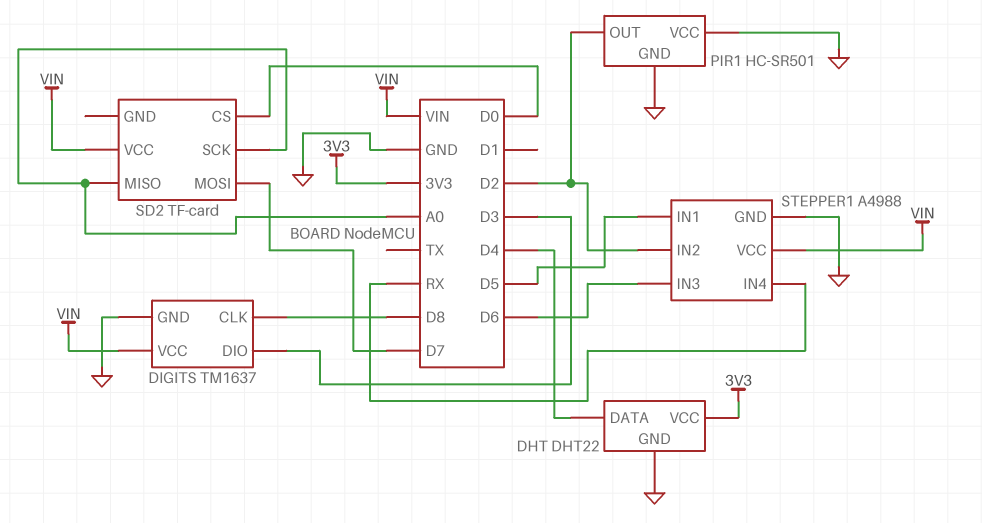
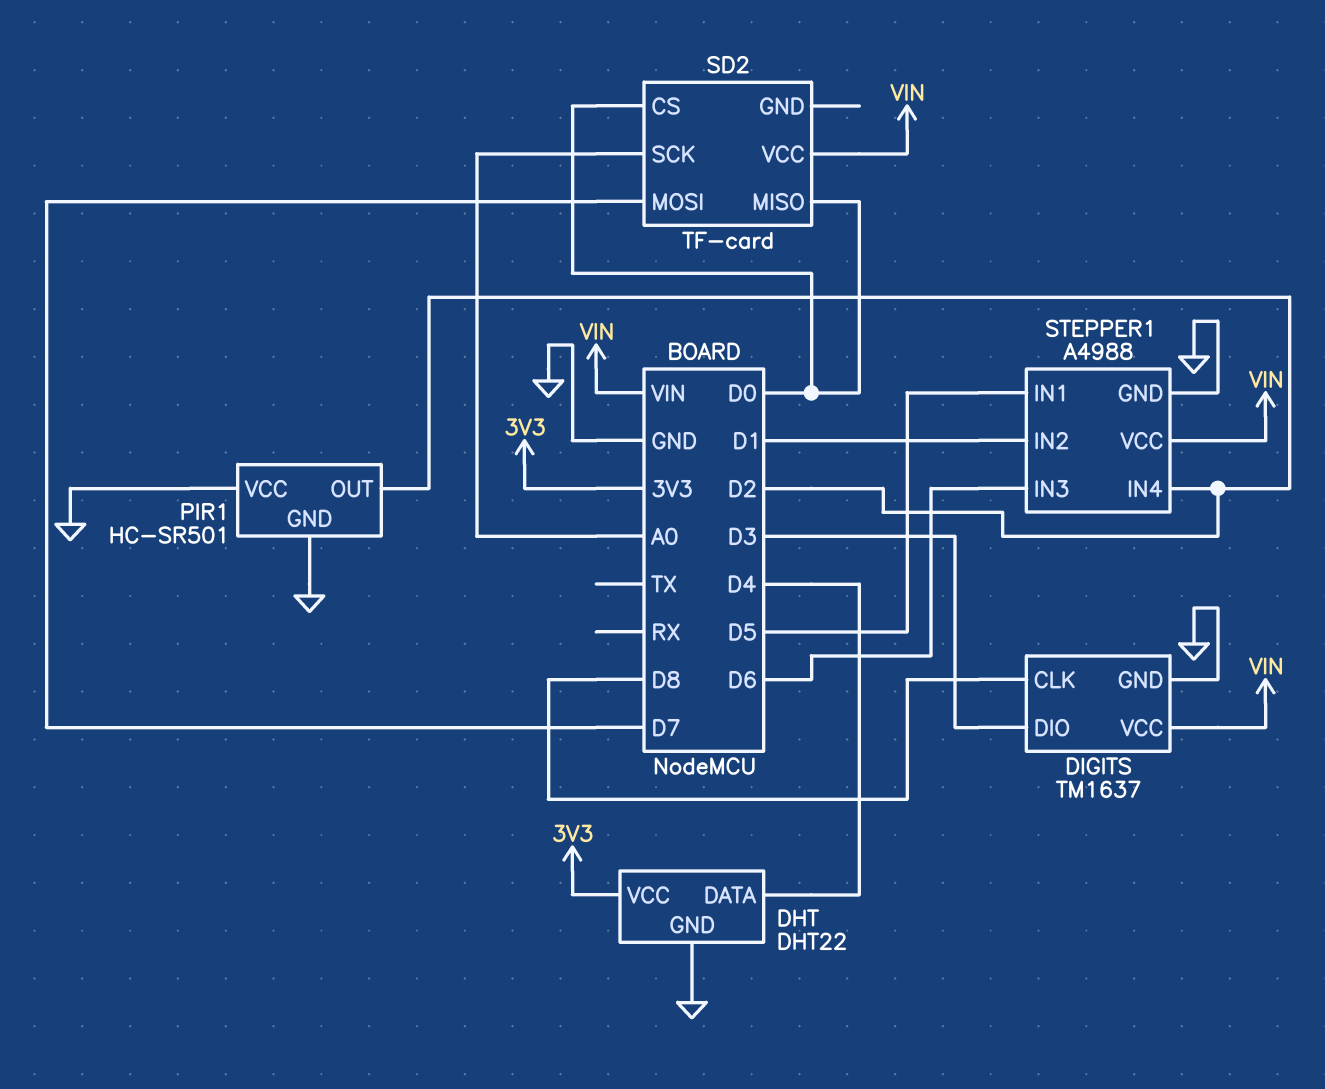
SD2 pin MISO: A0 -> D0
STEPPER1 pin IN2: D2 -> D1
STEPPER1 pin IN4: RX -> D2

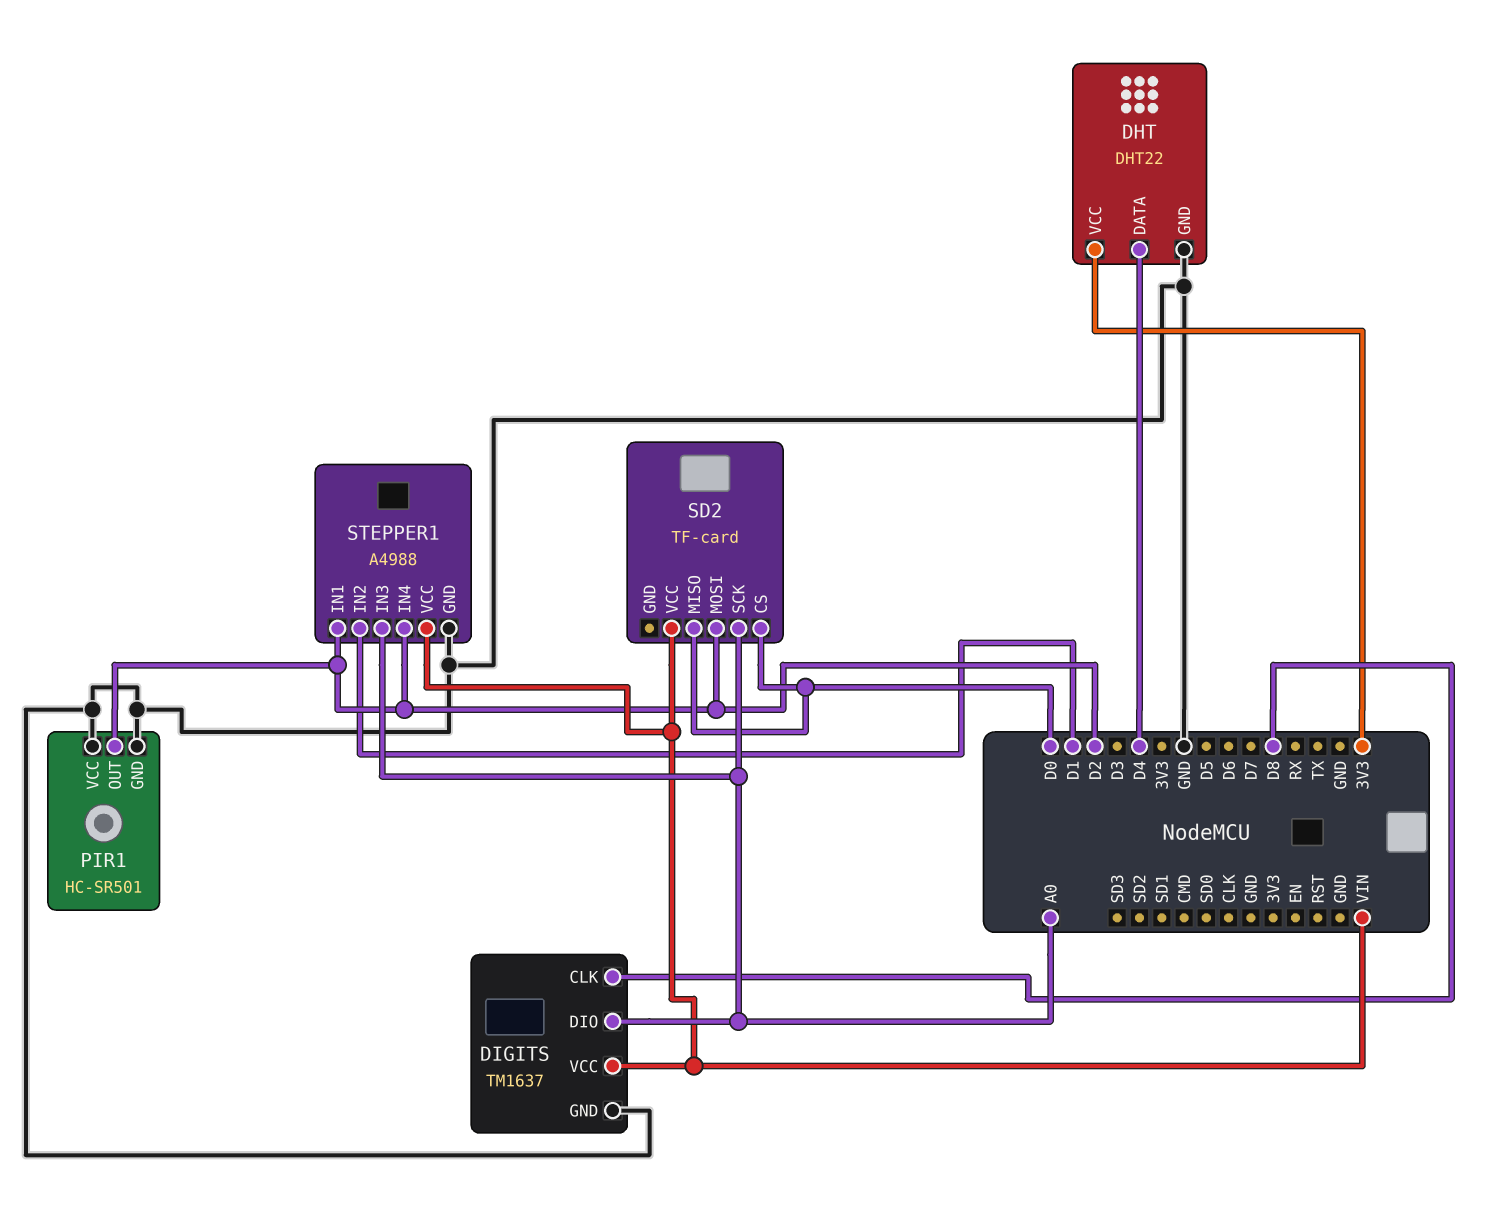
DIGITS pin DIO: D3 -> A0
SD2 pin MOSI: D7 -> D2
STEPPER1 pin IN1: D5 -> D2
STEPPER1 pin IN3: D6 -> A0

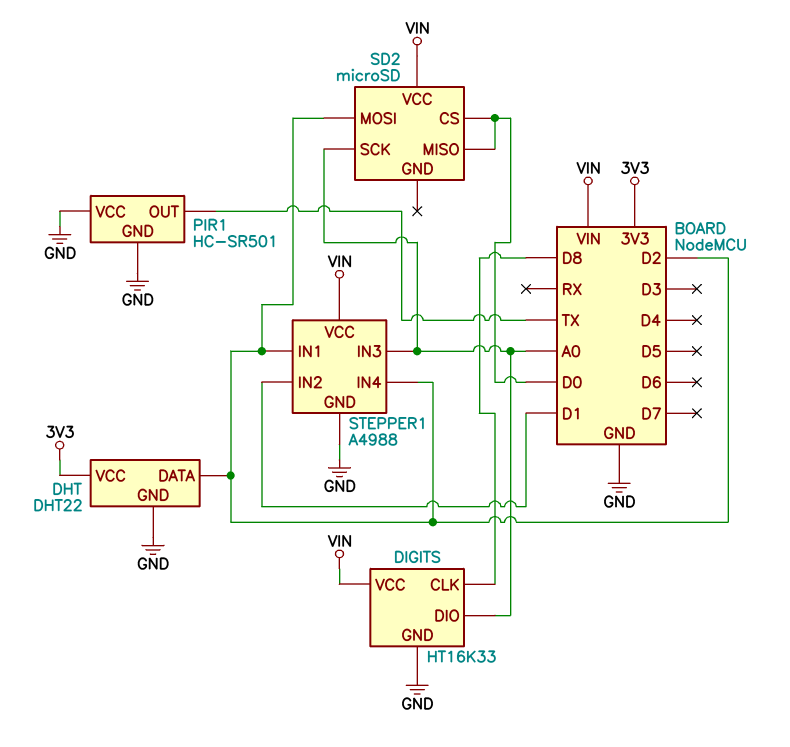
DHT pin DATA: D4 -> D2
DIGITS: TM1637 -> HT16K33
PIR1 pin OUT: D2 -> TX
SD2: TF-card -> microSD

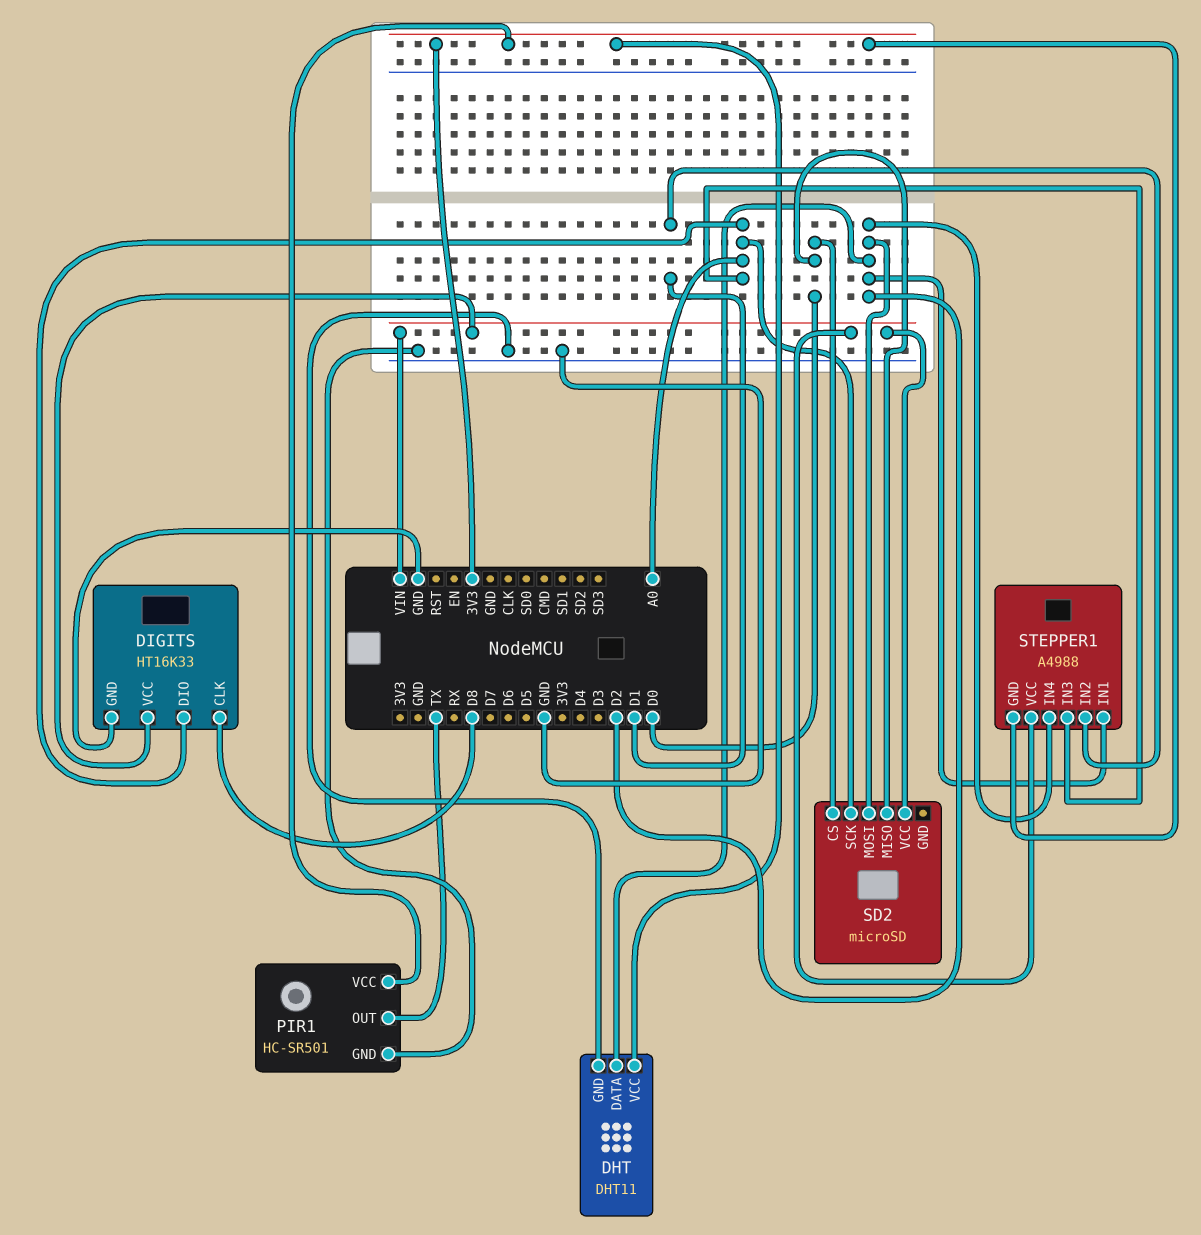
DHT: DHT22 -> DHT11
PIR1 pin VCC: GND -> 3V3
STEPPER1 pin GND: GND -> 3V3

